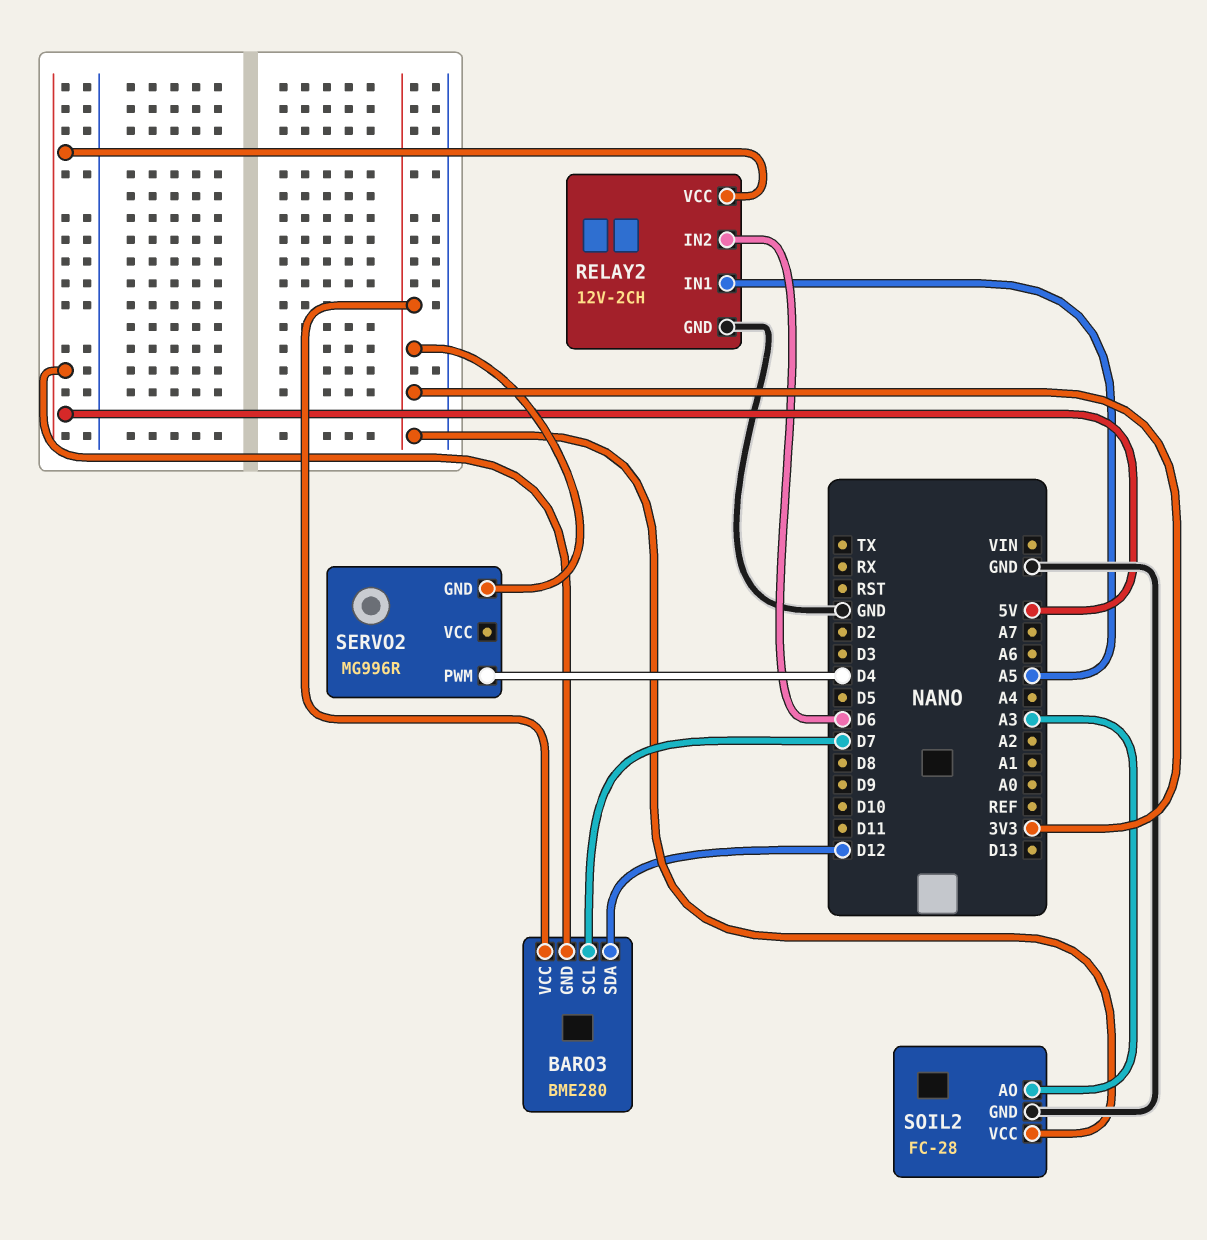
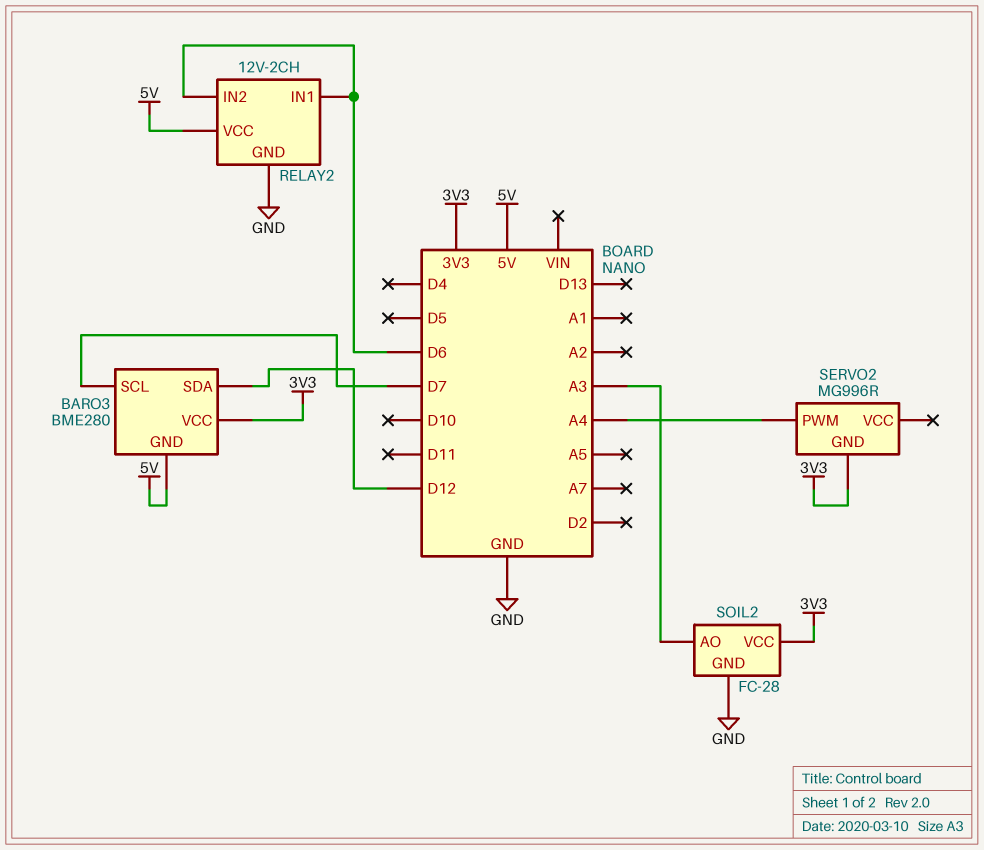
RELAY2 pin IN1: A5 -> D6
SERVO2 pin PWM: D4 -> A4

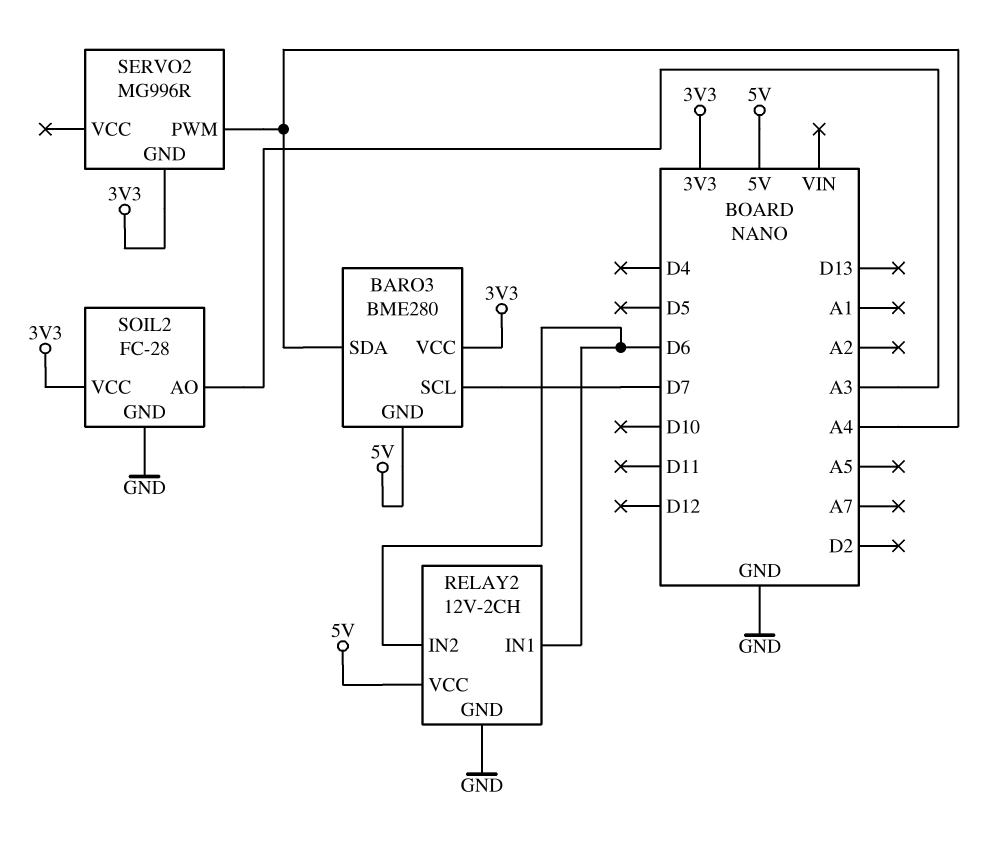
BARO3 pin SDA: D12 -> A4

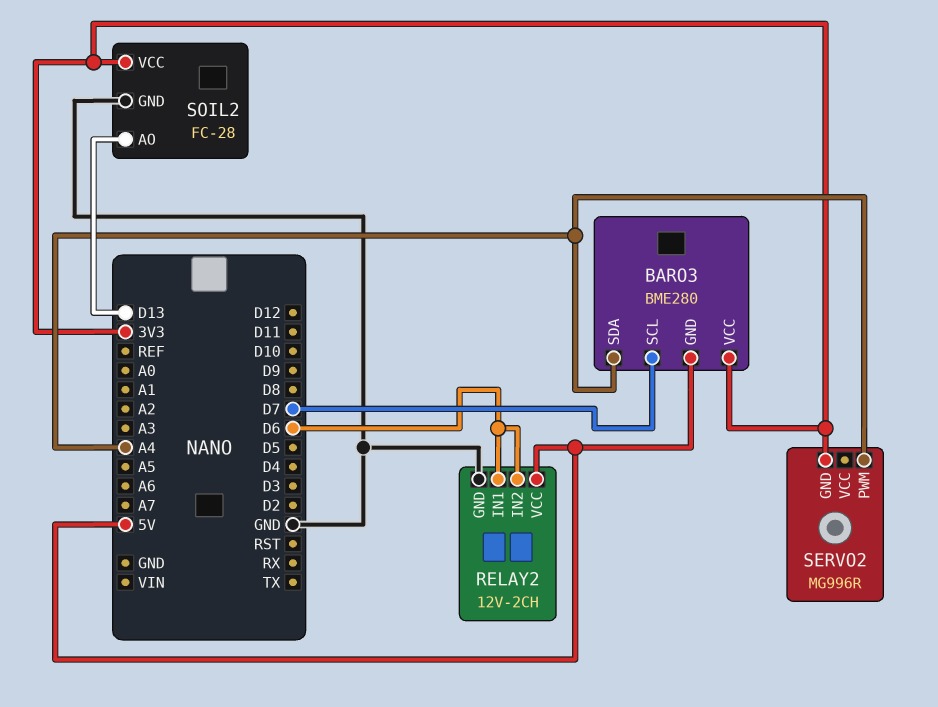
SOIL2 pin AO: A3 -> D13

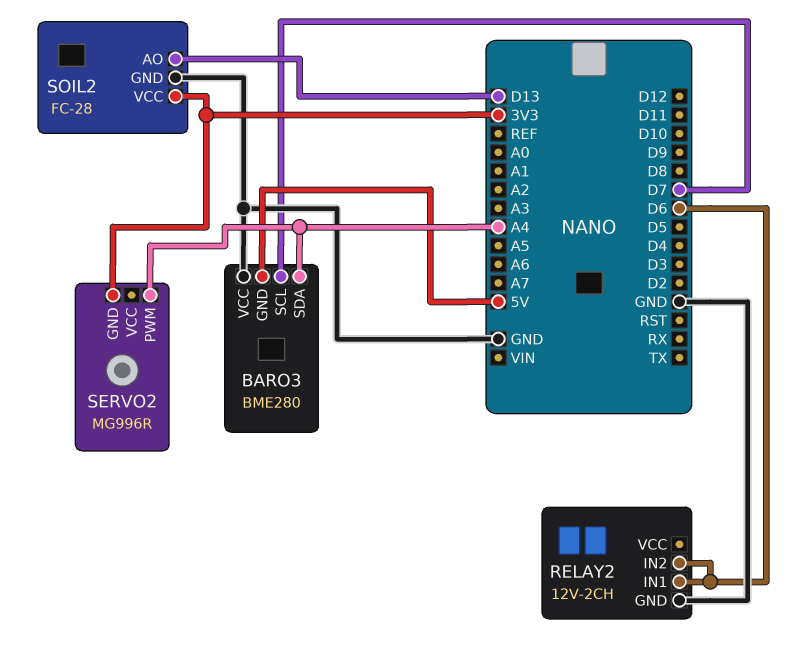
BARO3 pin VCC: 3V3 -> GND
RELAY2 pin VCC: 5V -> none

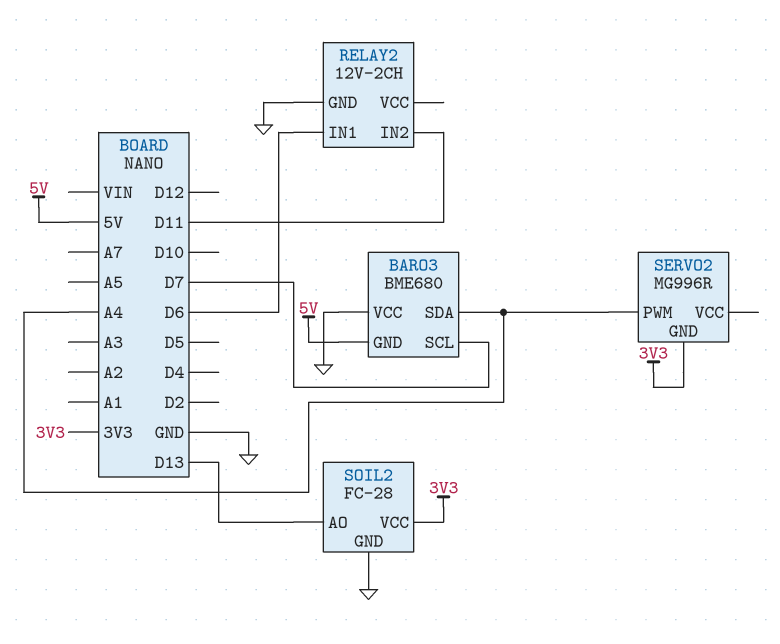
BARO3: BME280 -> BME680
RELAY2 pin IN2: D6 -> D11

